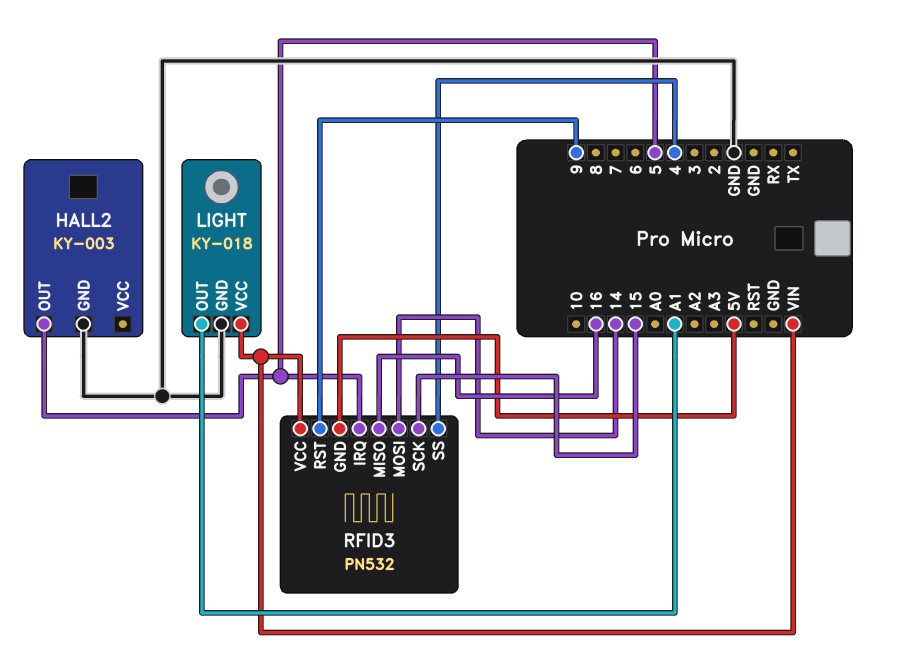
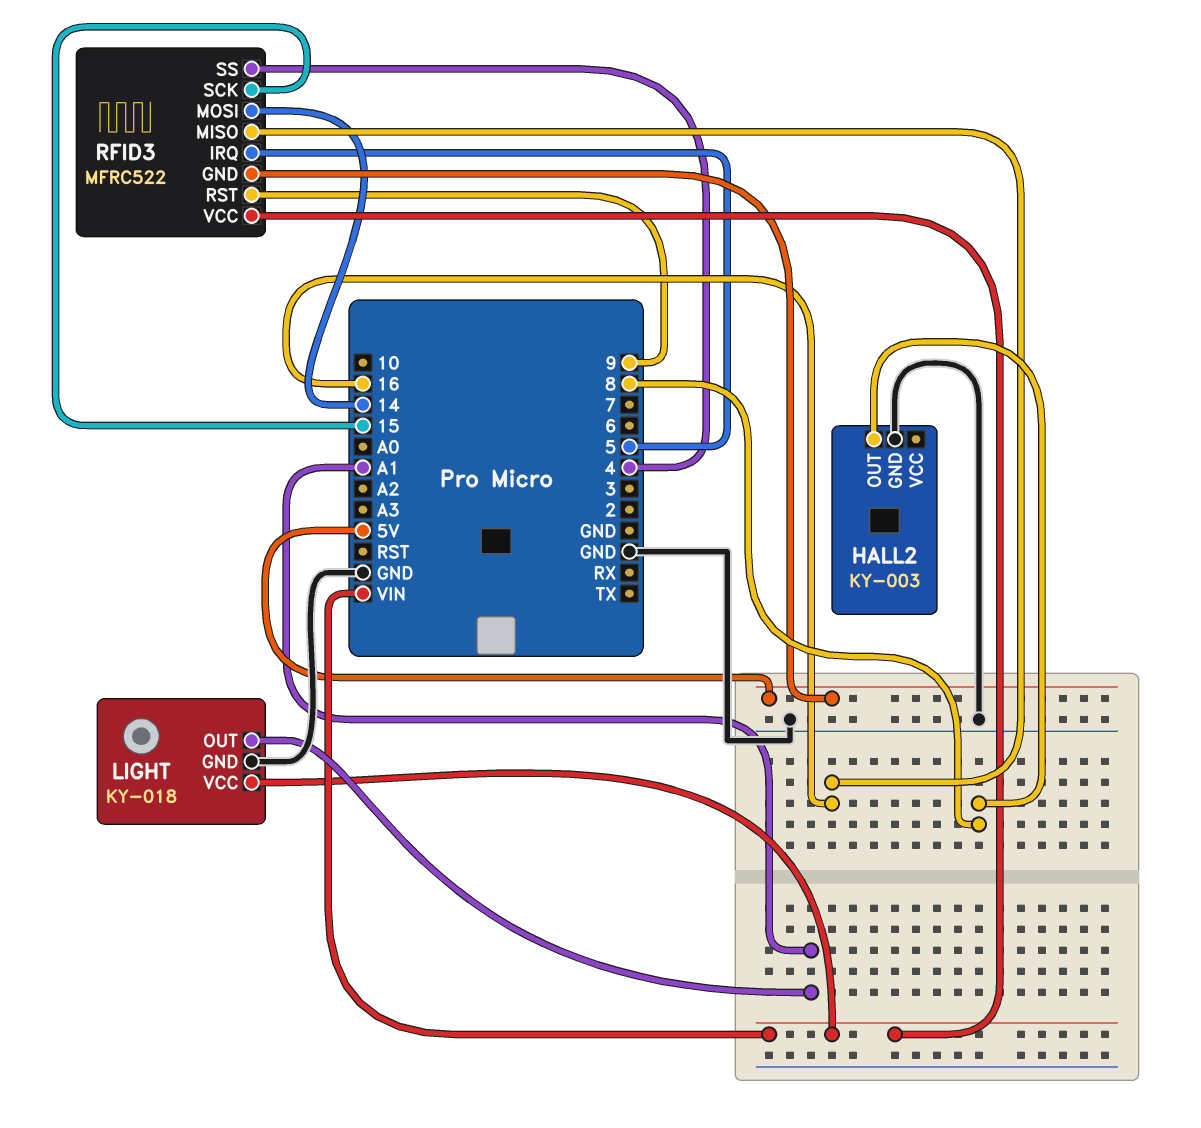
HALL2 pin OUT: 5 -> 8
RFID3: PN532 -> MFRC522

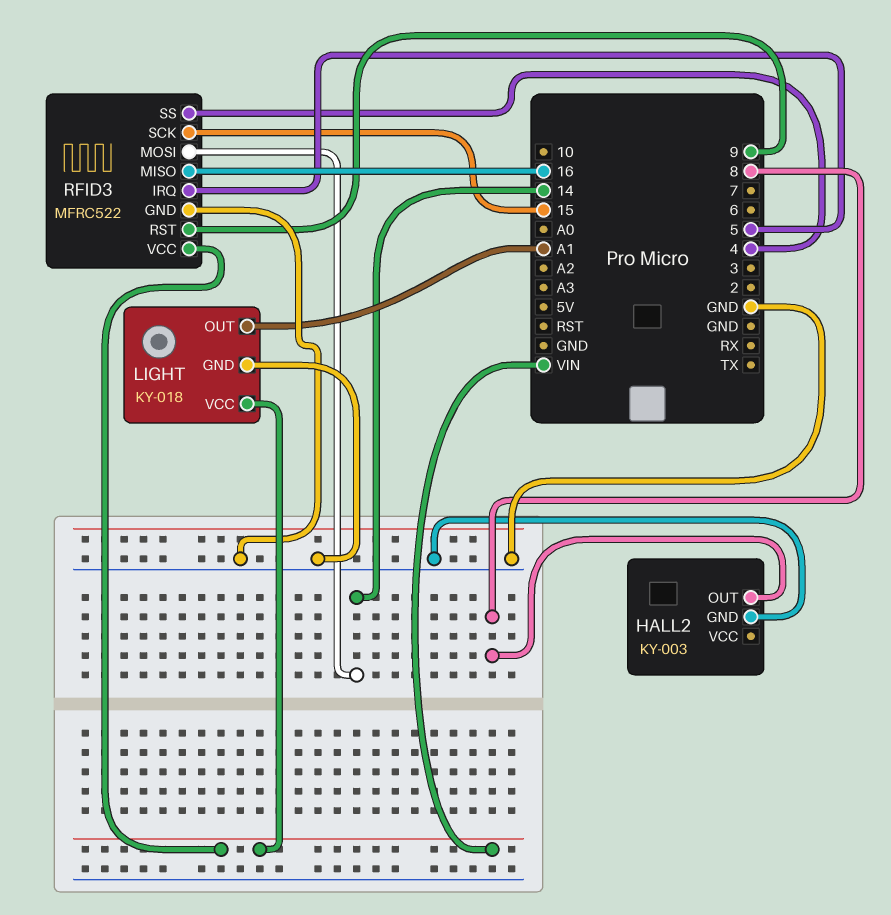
RFID3 pin GND: 5V -> GND

